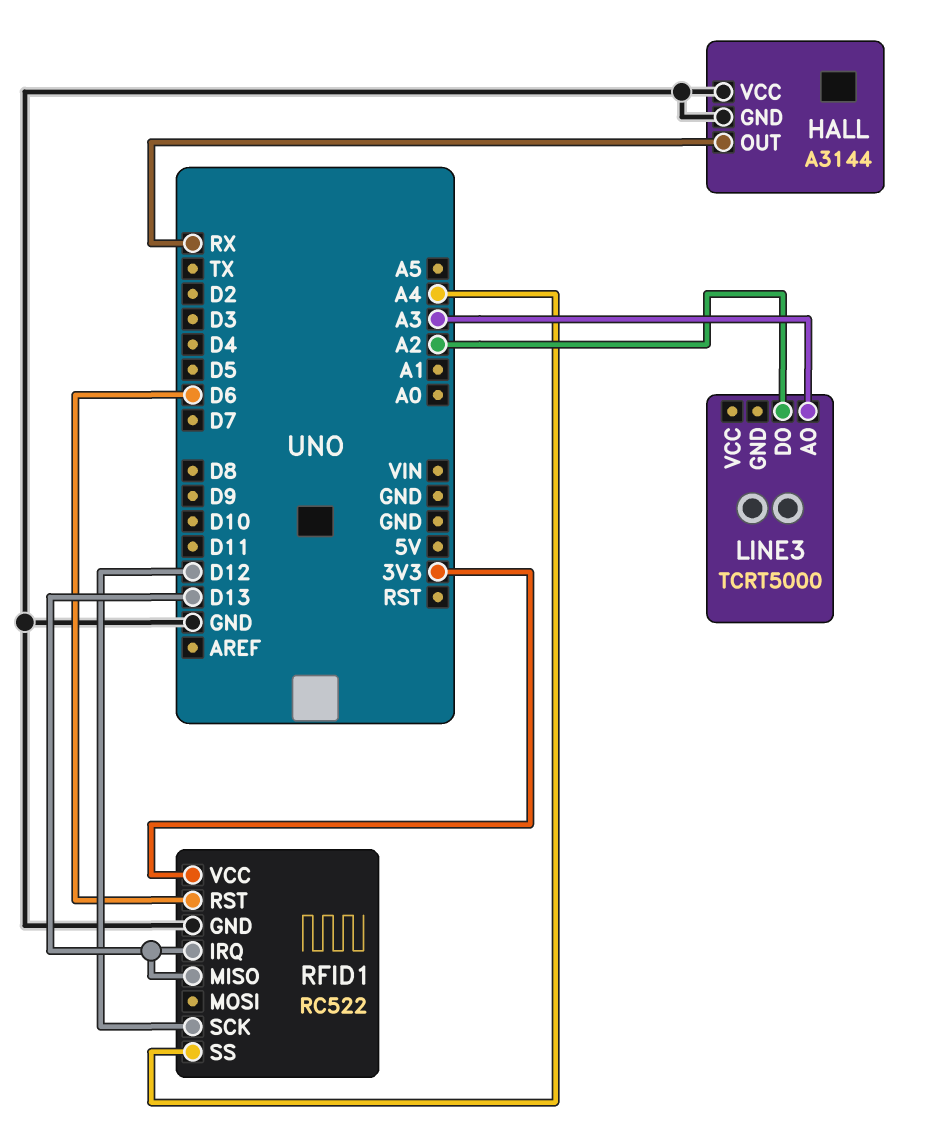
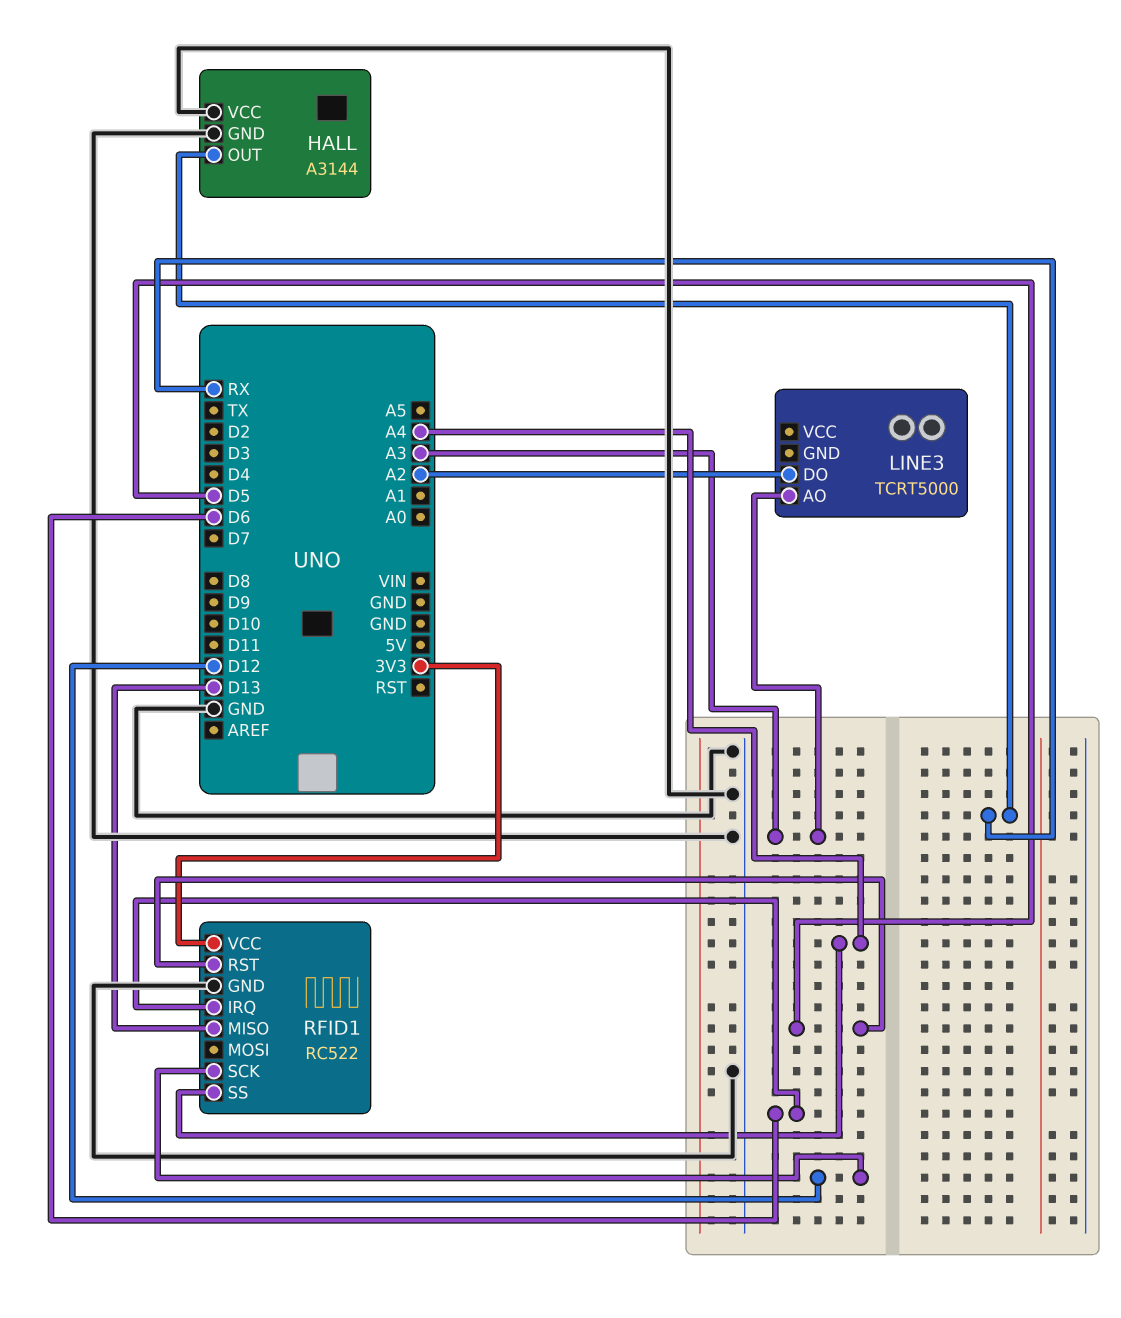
RFID1 pin IRQ: D13 -> D6
RFID1 pin RST: D6 -> D5

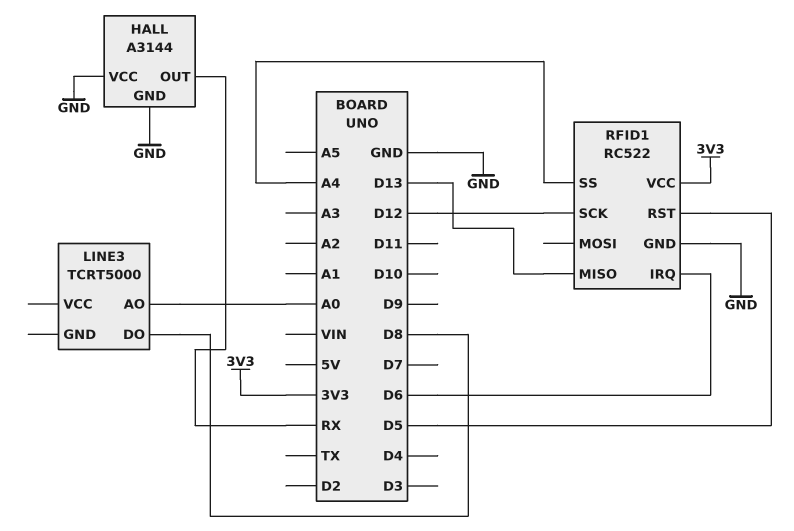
LINE3 pin AO: A3 -> A0
LINE3 pin DO: A2 -> D8

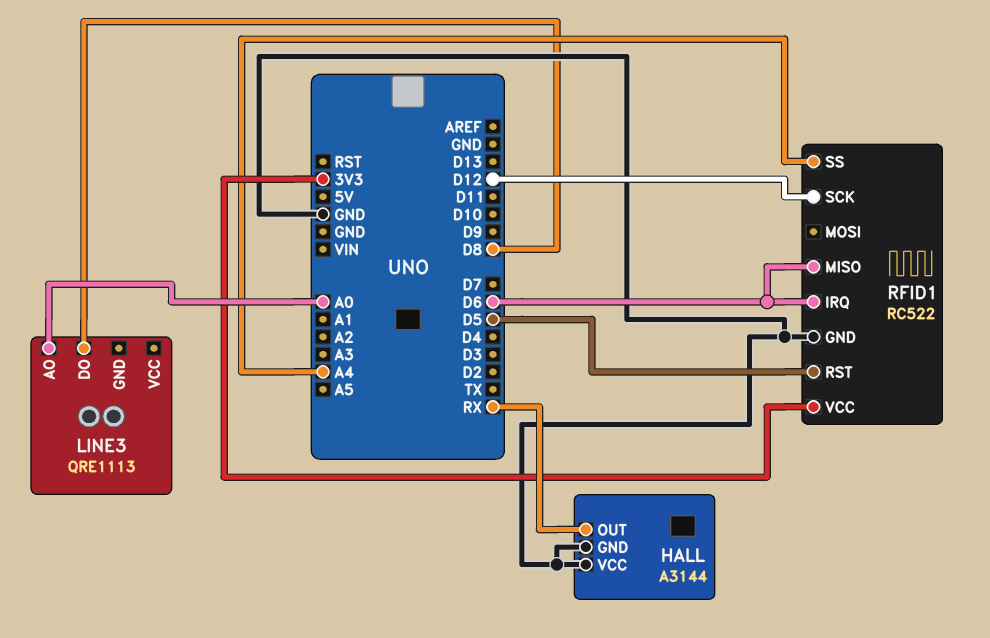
LINE3: TCRT5000 -> QRE1113
RFID1 pin MISO: D13 -> D6

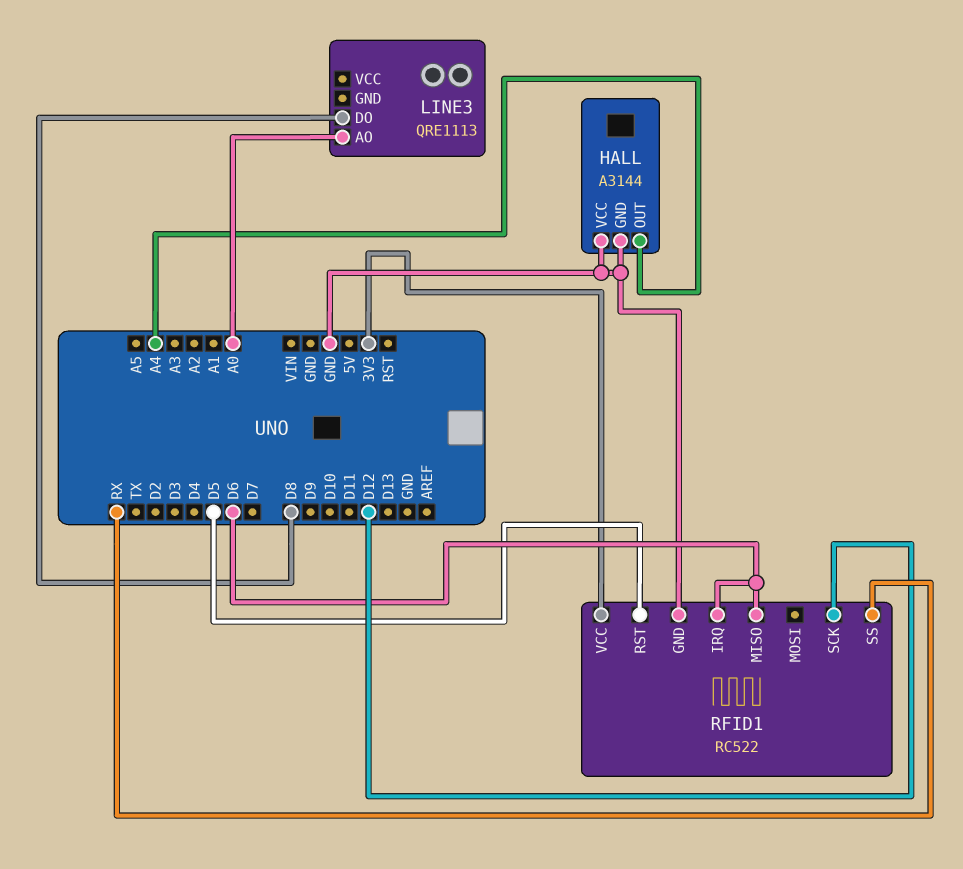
HALL pin OUT: RX -> A4
RFID1 pin SS: A4 -> RX

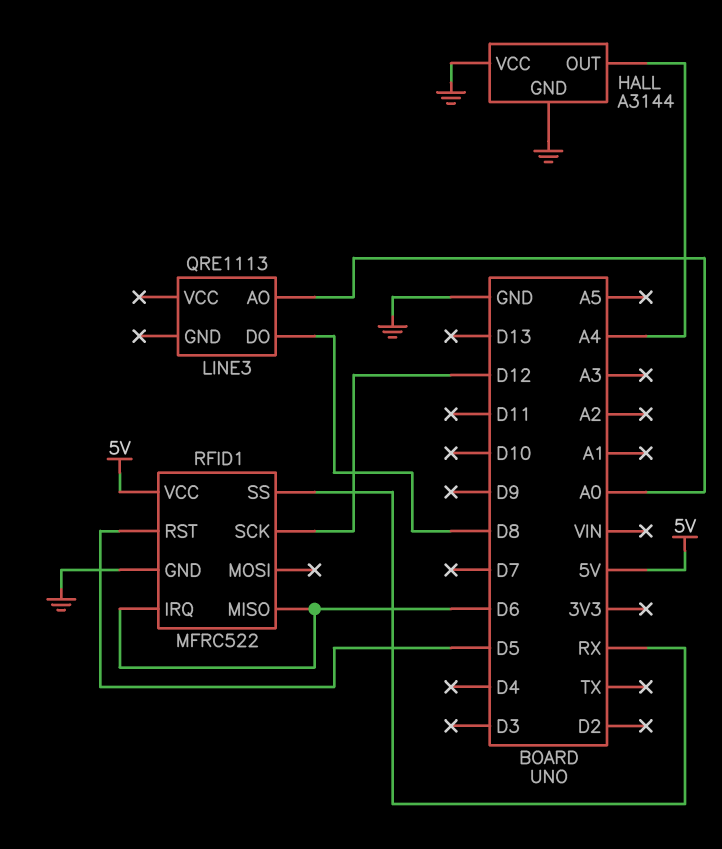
RFID1: RC522 -> MFRC522
RFID1 pin VCC: 3V3 -> 5V

